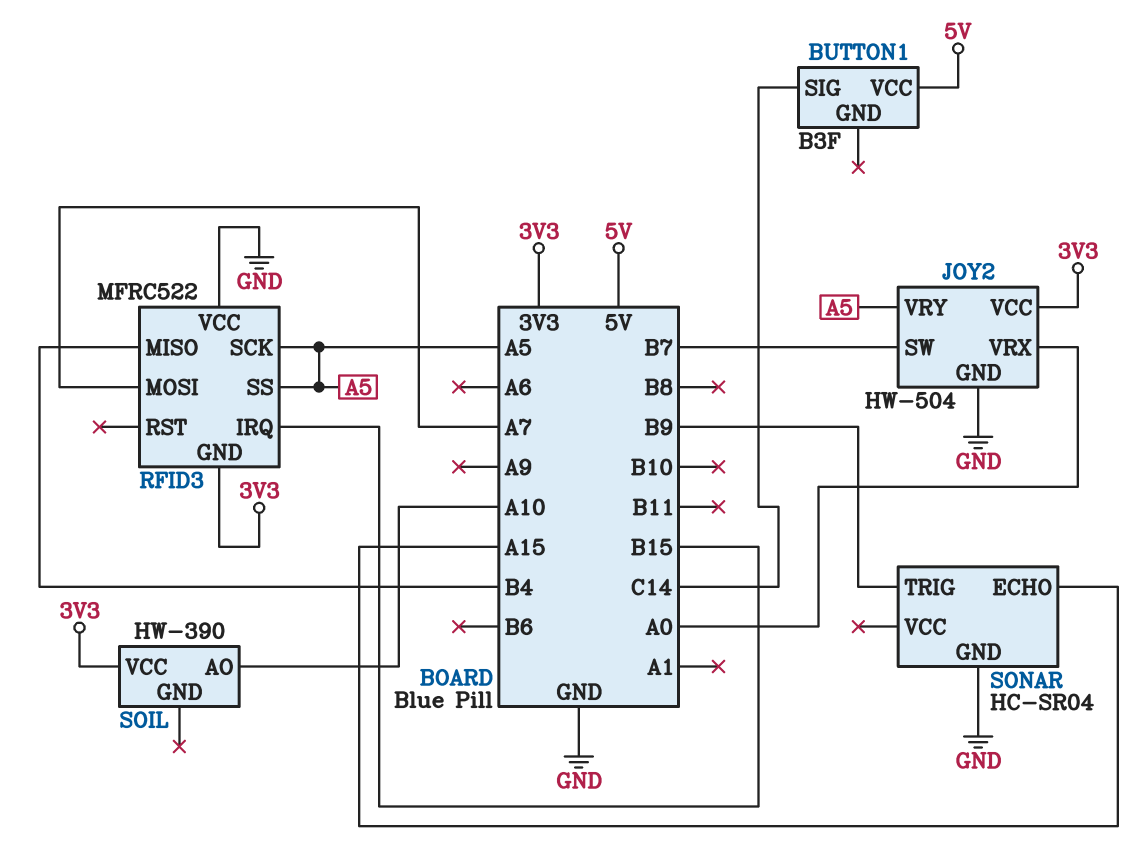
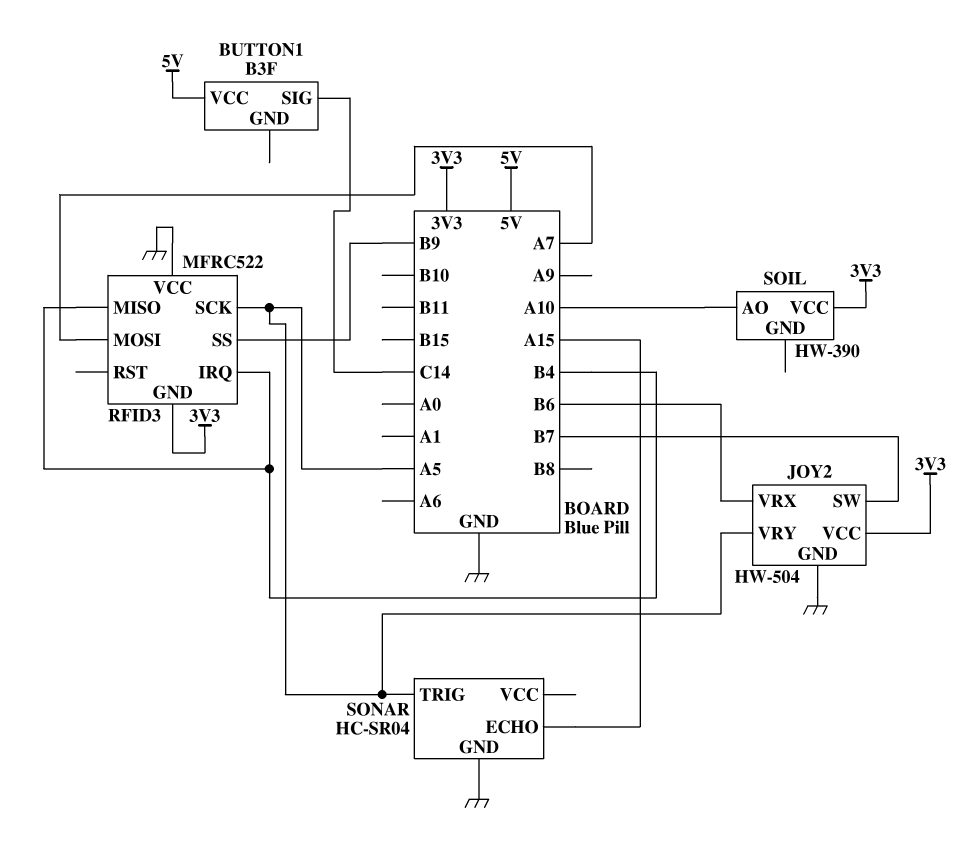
JOY2 pin VRX: A0 -> B6
RFID3 pin IRQ: B15 -> B4
RFID3 pin SS: A5 -> B9
SONAR pin TRIG: B9 -> A5

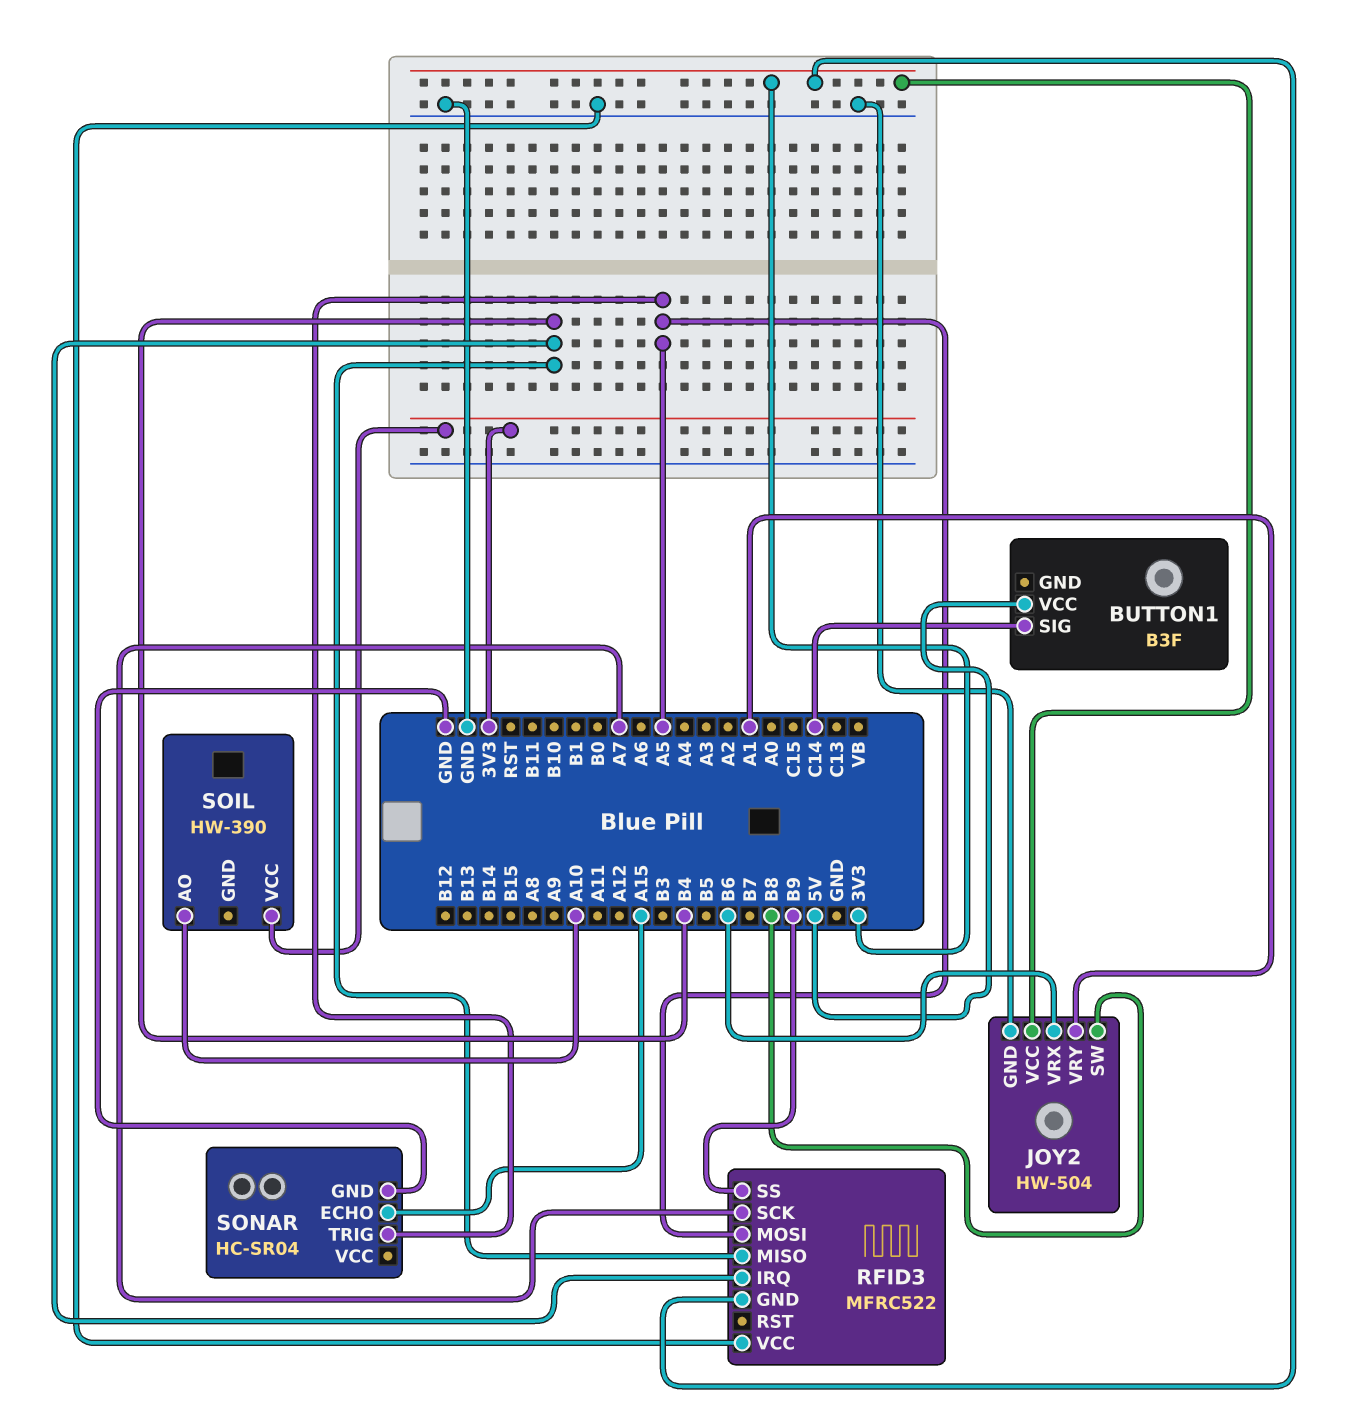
JOY2 pin SW: B7 -> B8
JOY2 pin VRY: A5 -> A1
RFID3 pin MOSI: A7 -> A5
RFID3 pin SCK: A5 -> A7

